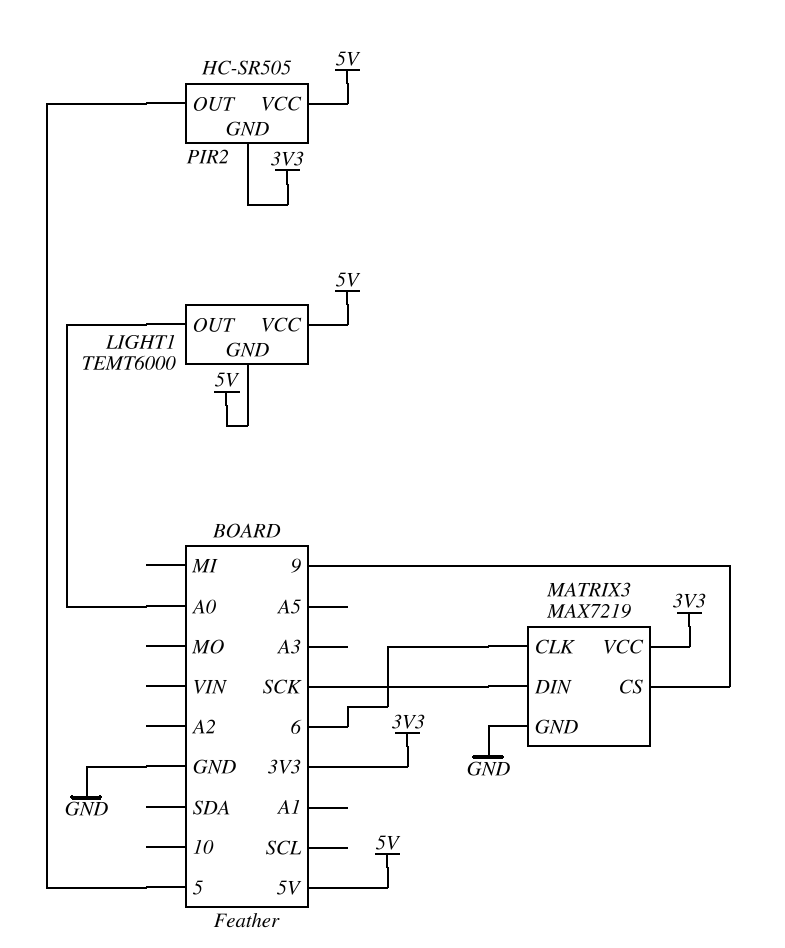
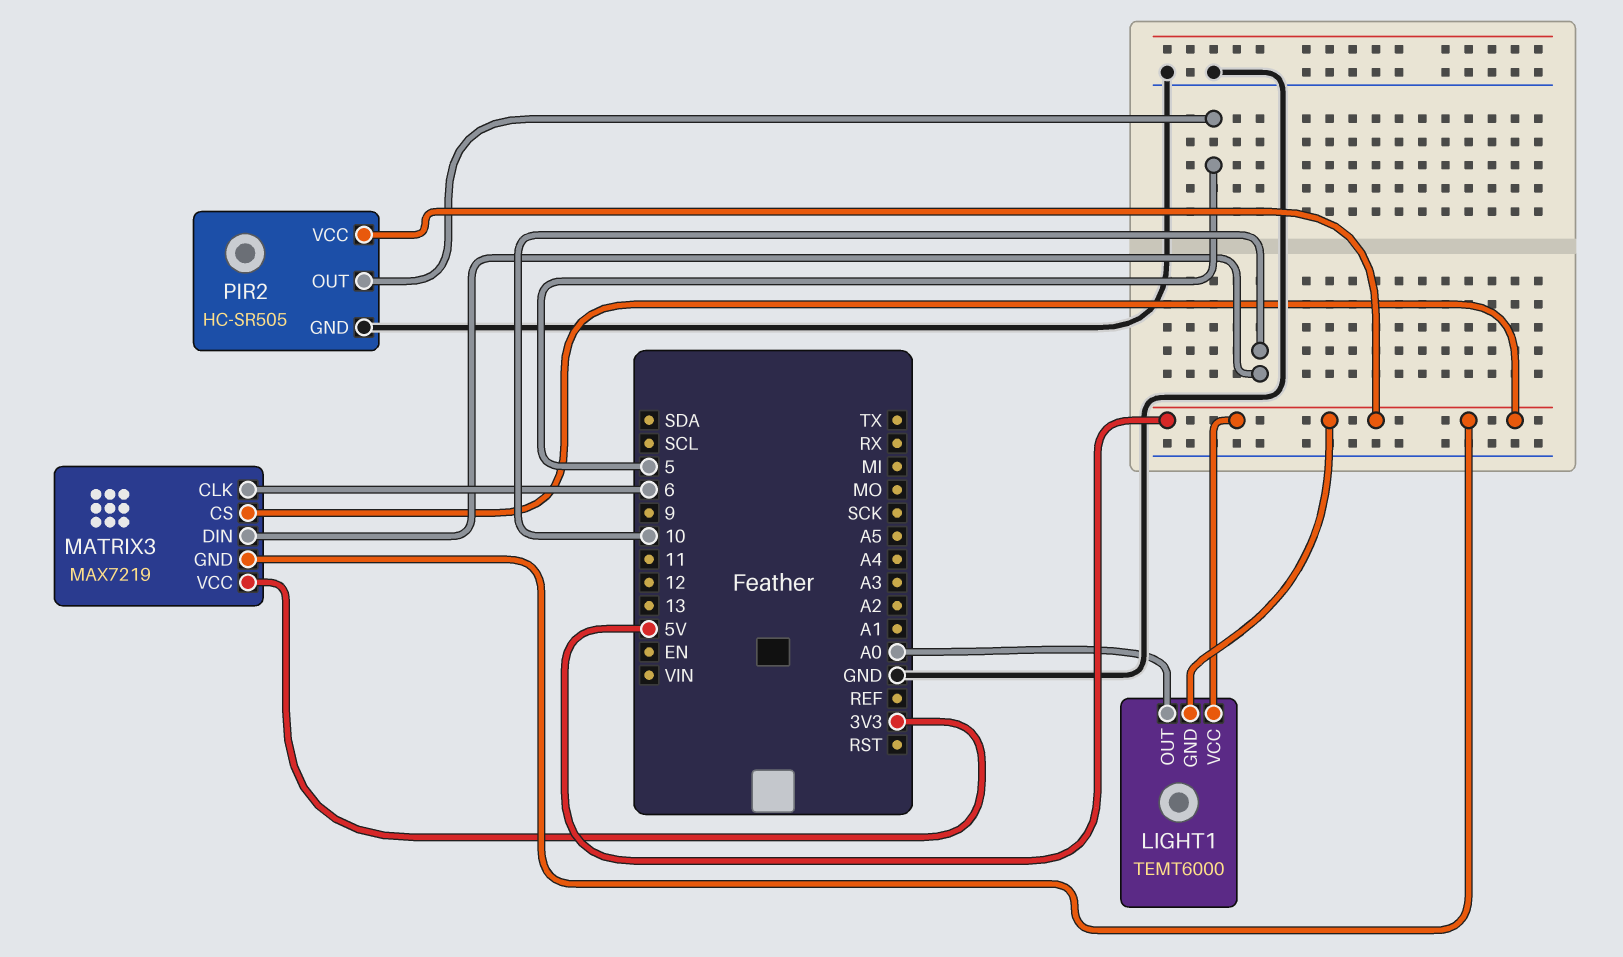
MATRIX3 pin CS: 9 -> 5V
MATRIX3 pin DIN: SCK -> 10
MATRIX3 pin GND: GND -> 5V
PIR2 pin GND: 3V3 -> GND

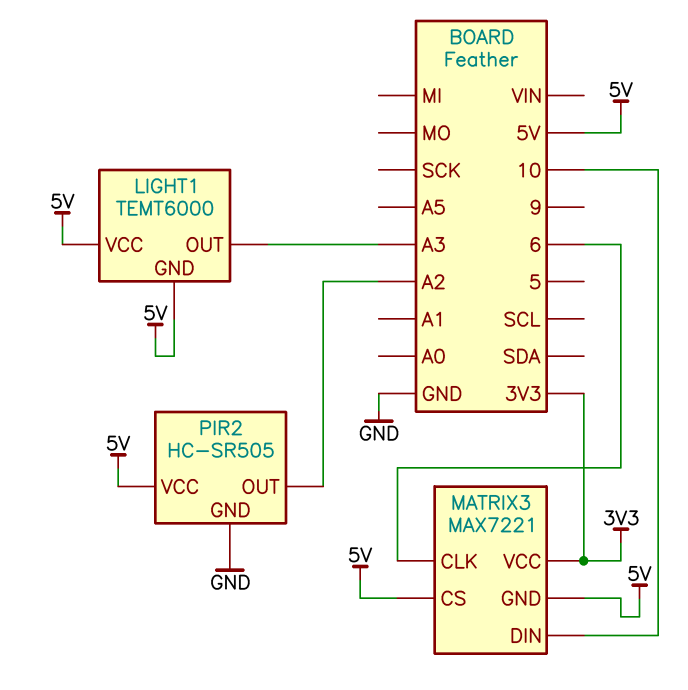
LIGHT1 pin OUT: A0 -> A3
MATRIX3: MAX7219 -> MAX7221
PIR2 pin OUT: 5 -> A2

